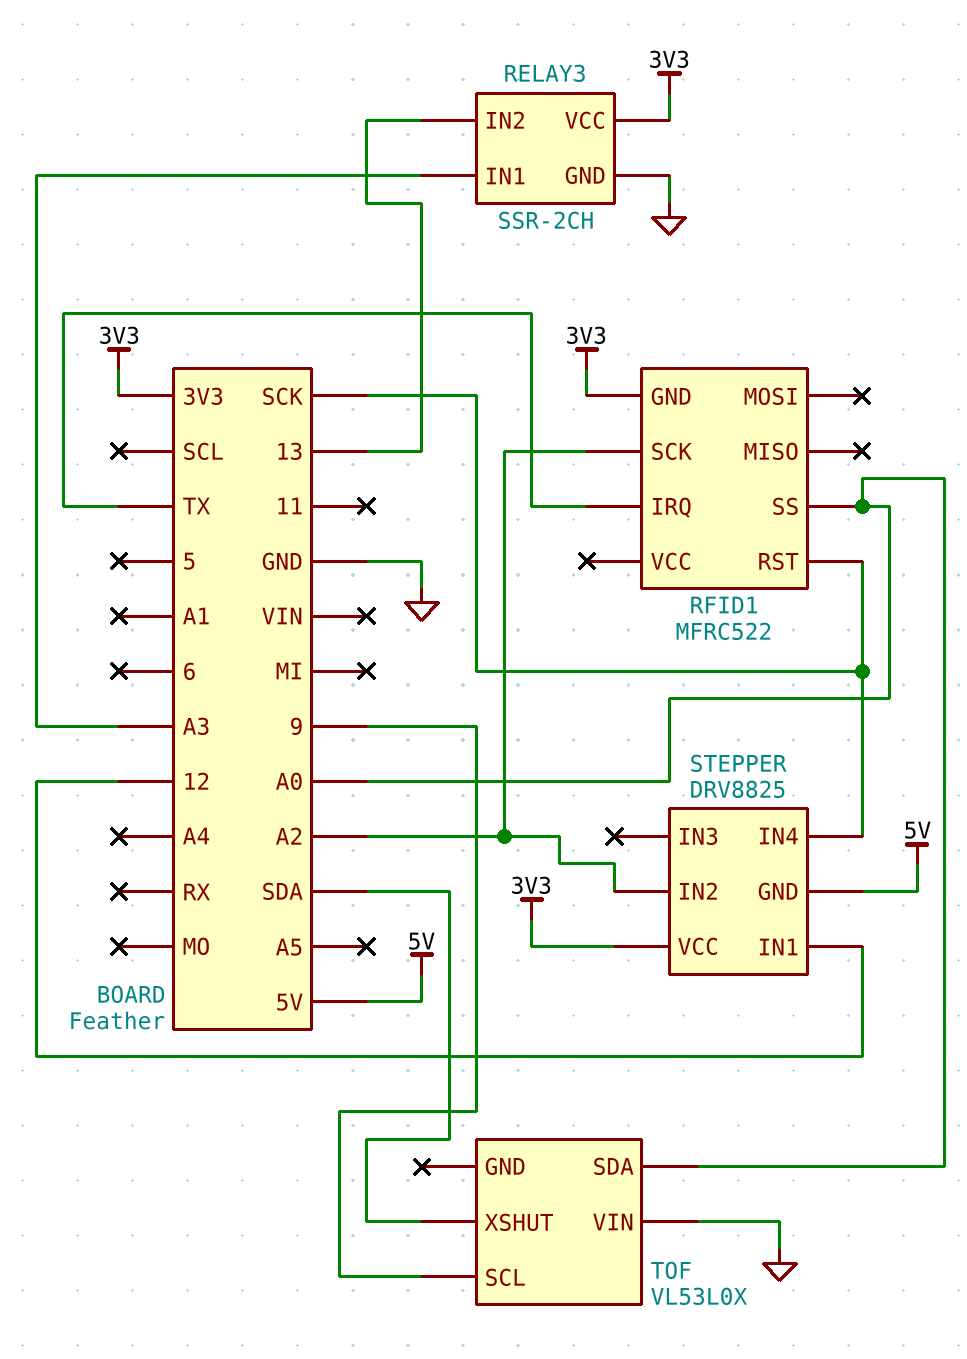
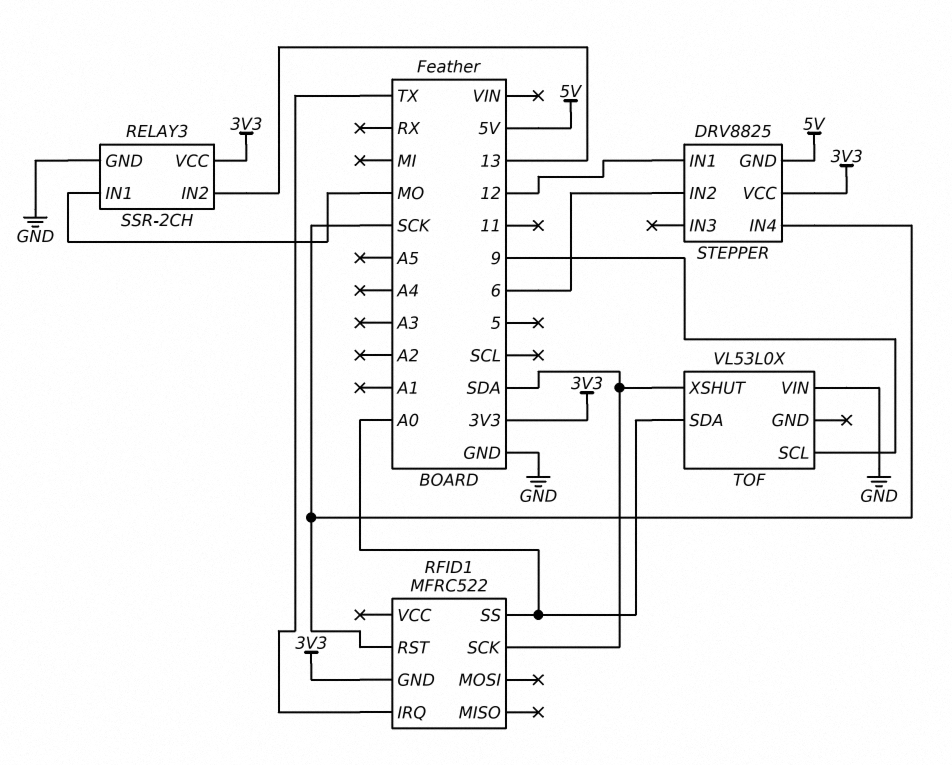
RELAY3 pin IN1: A3 -> MO
RFID1 pin SCK: A2 -> SDA
STEPPER pin IN2: A2 -> 6

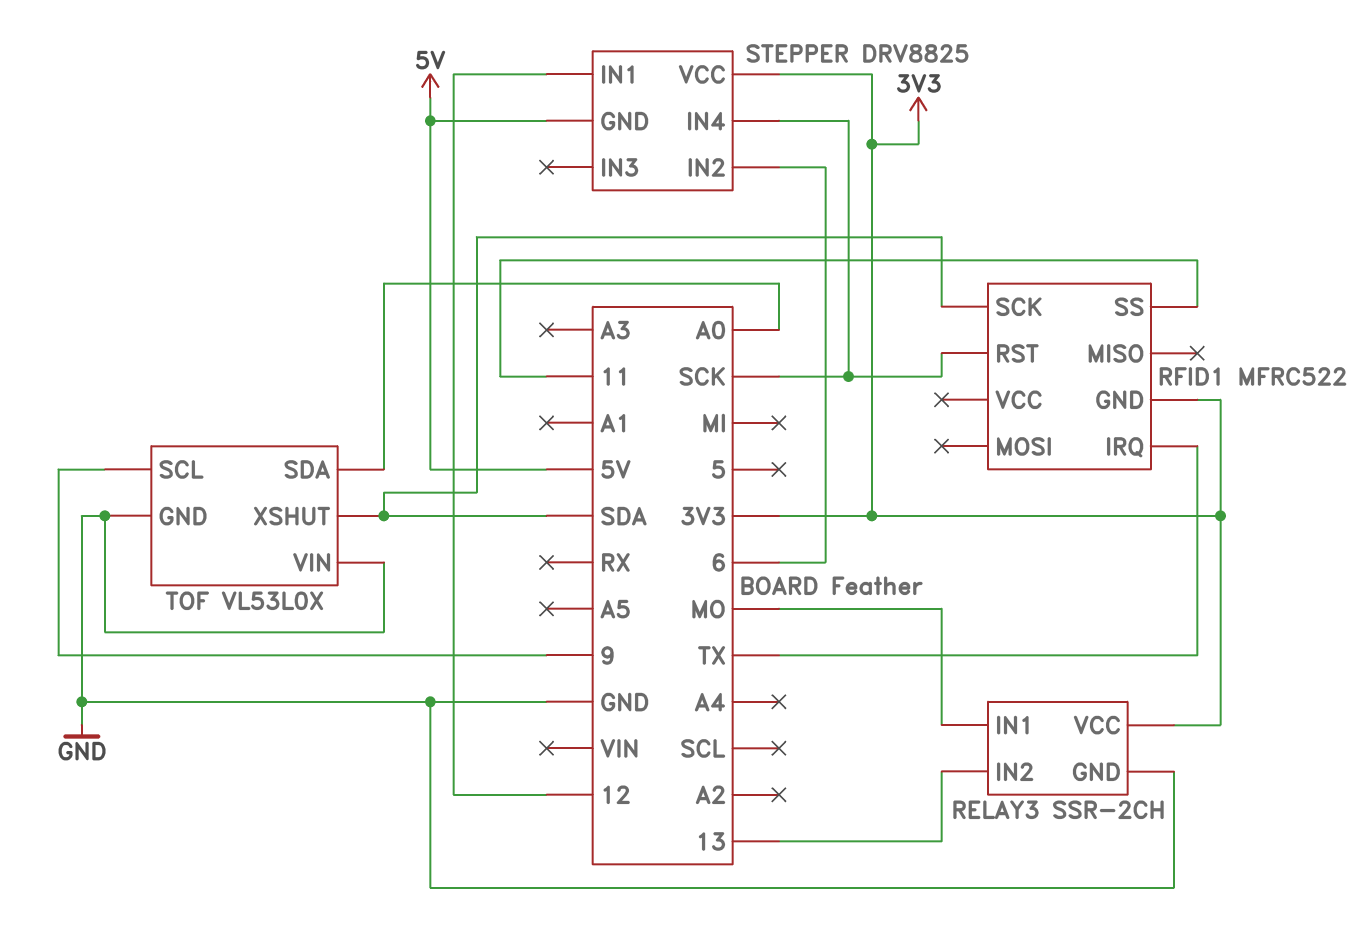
RFID1 pin SS: A0 -> 11
TOF pin GND: none -> GND

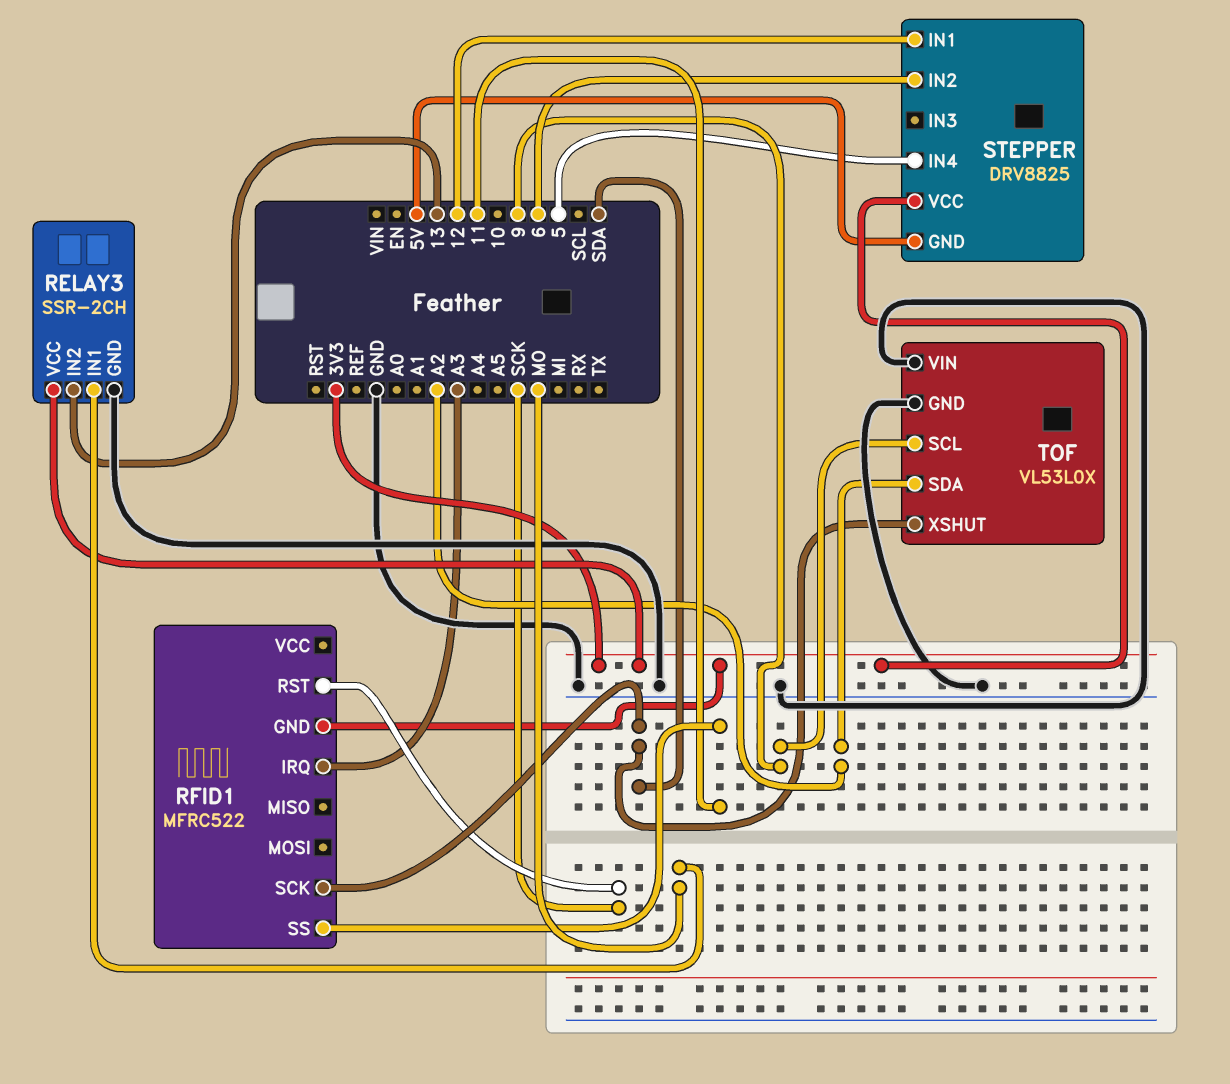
RFID1 pin IRQ: TX -> A3
STEPPER pin IN4: SCK -> 5
TOF pin SDA: A0 -> A2

